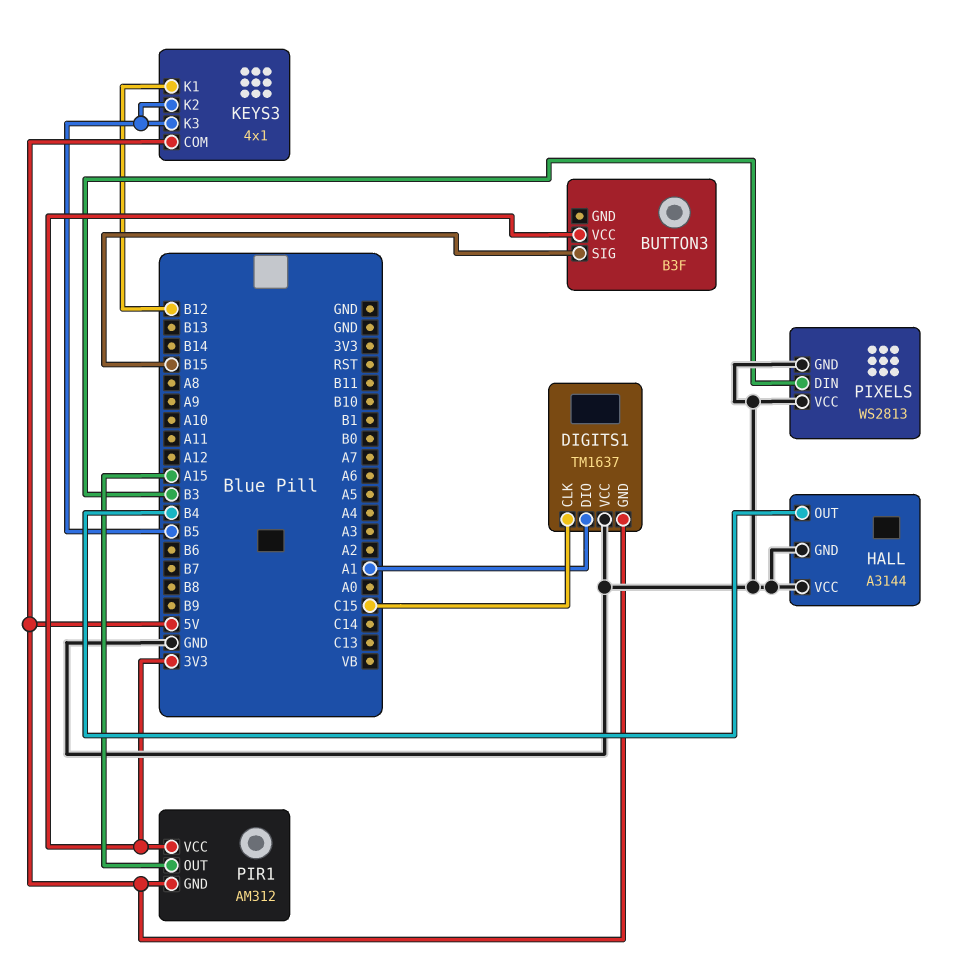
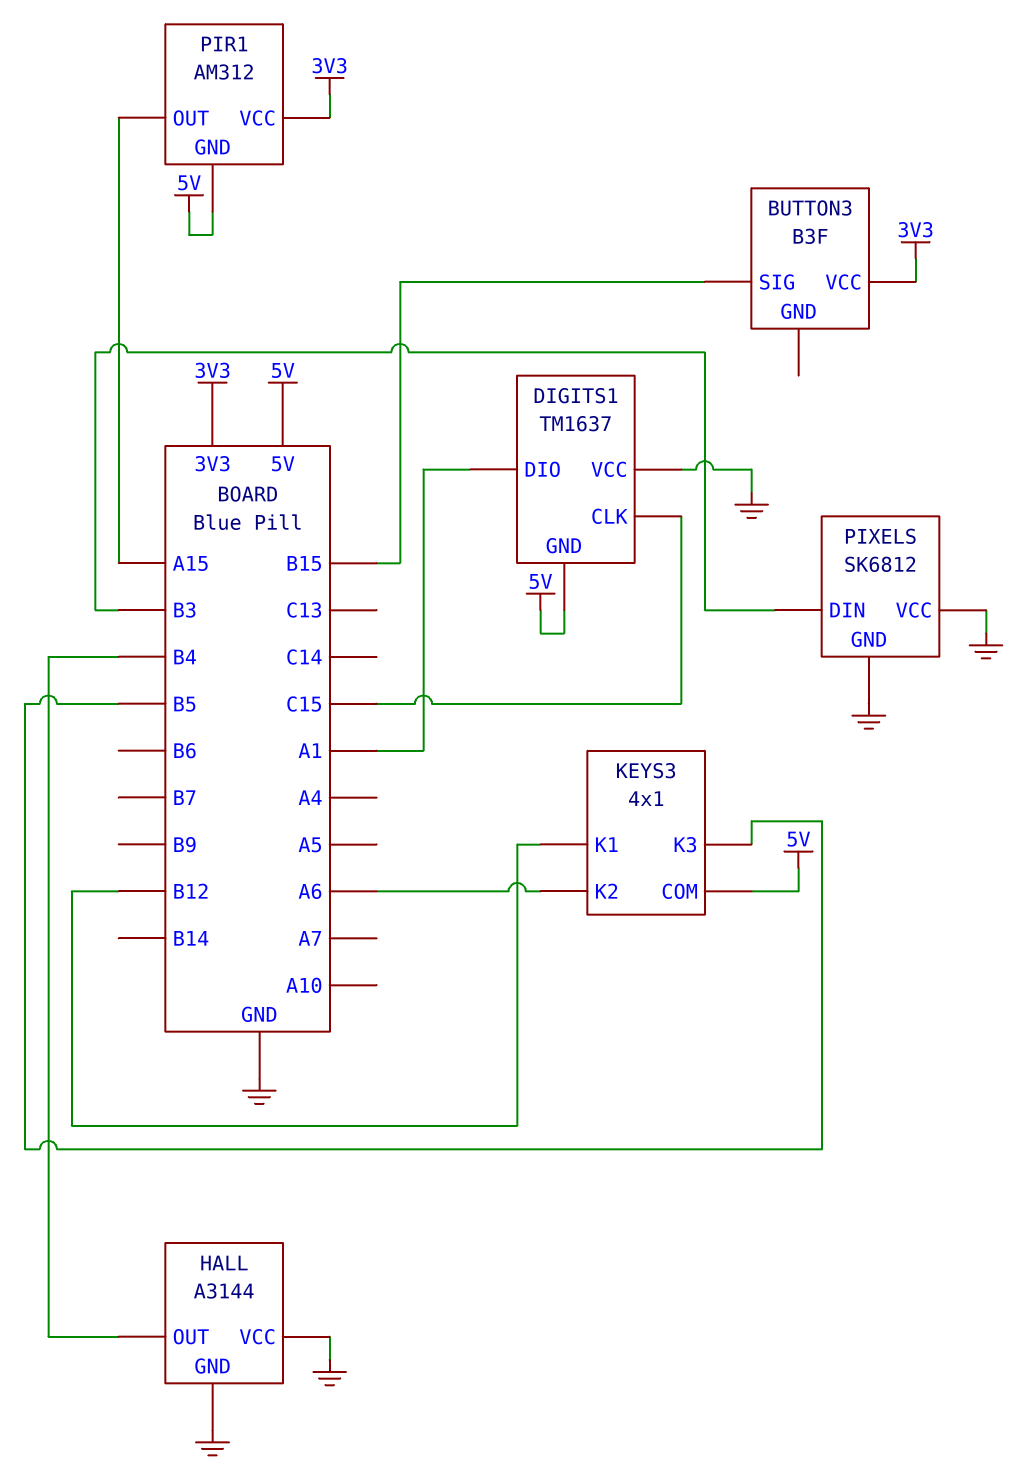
KEYS3 pin K2: B5 -> A6
PIXELS: WS2813 -> SK6812

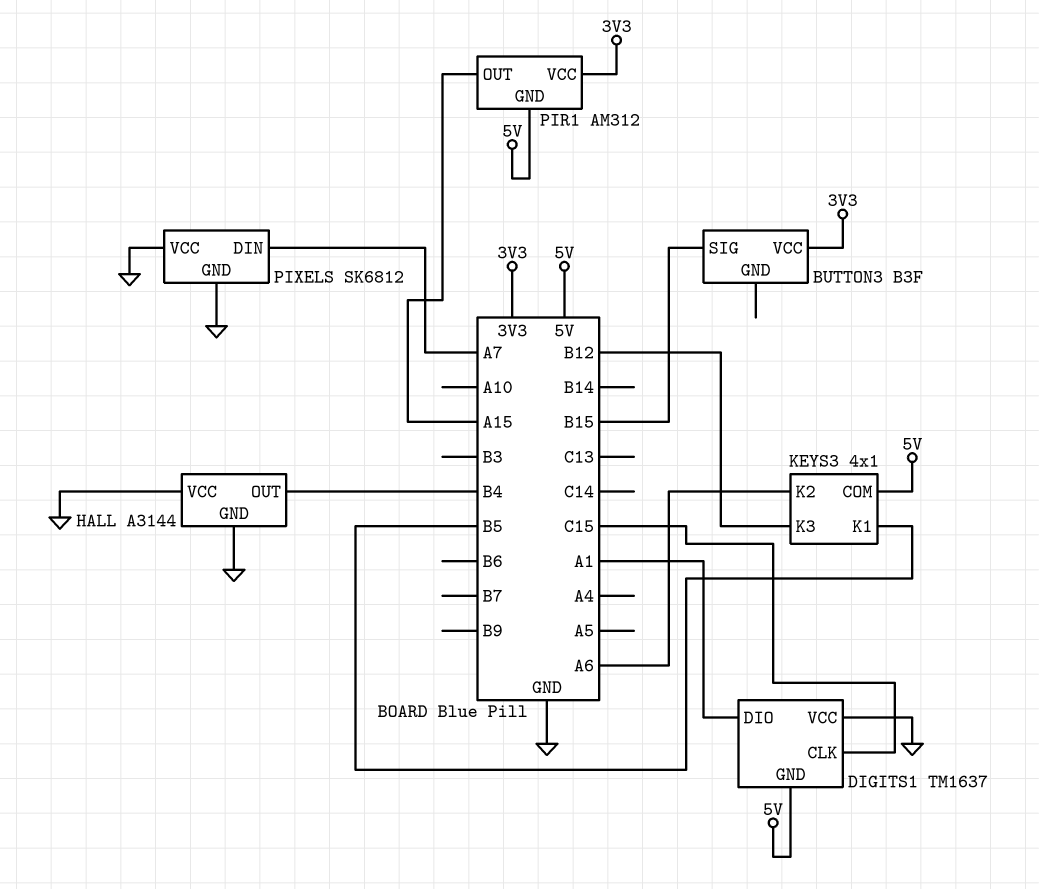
KEYS3 pin K1: B12 -> B5
KEYS3 pin K3: B5 -> B12
PIXELS pin DIN: B3 -> A7

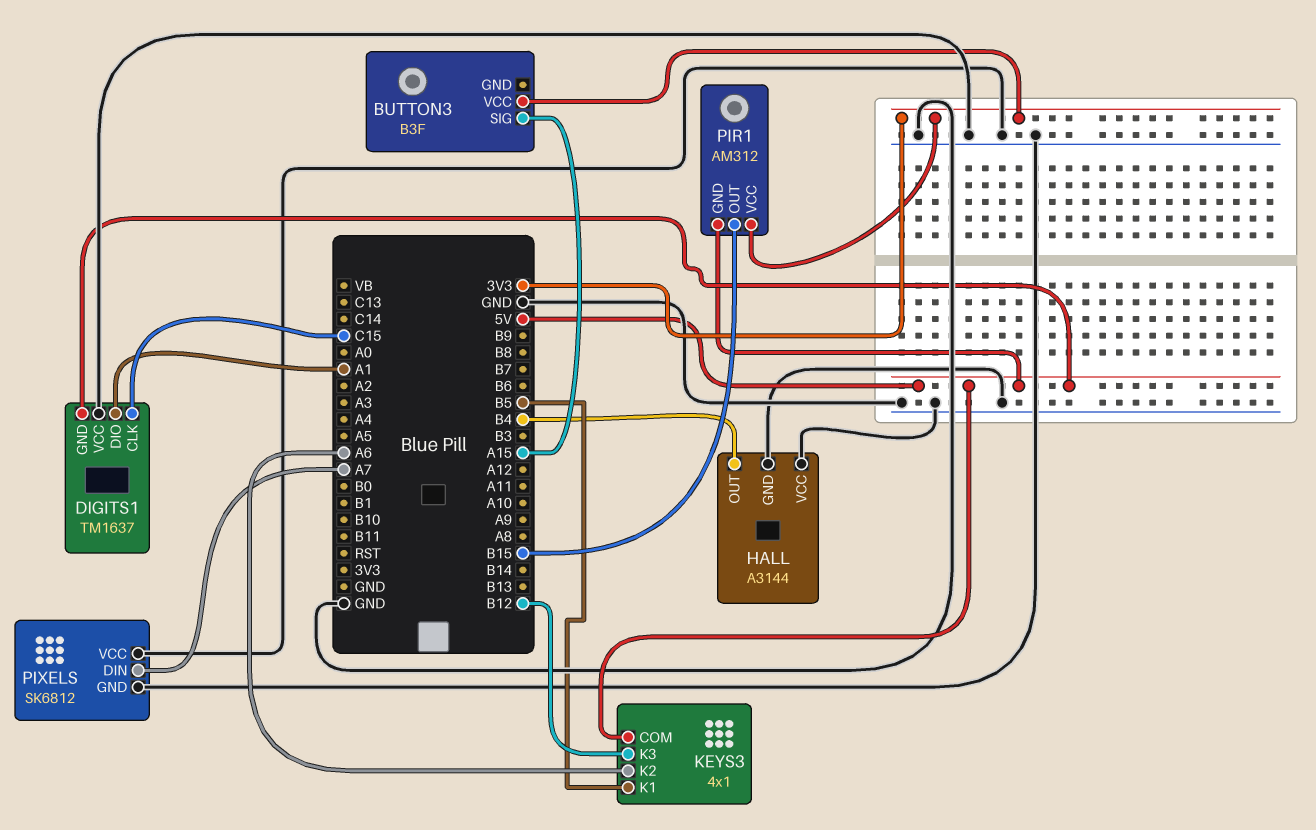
BUTTON3 pin SIG: B15 -> A15
PIR1 pin OUT: A15 -> B15

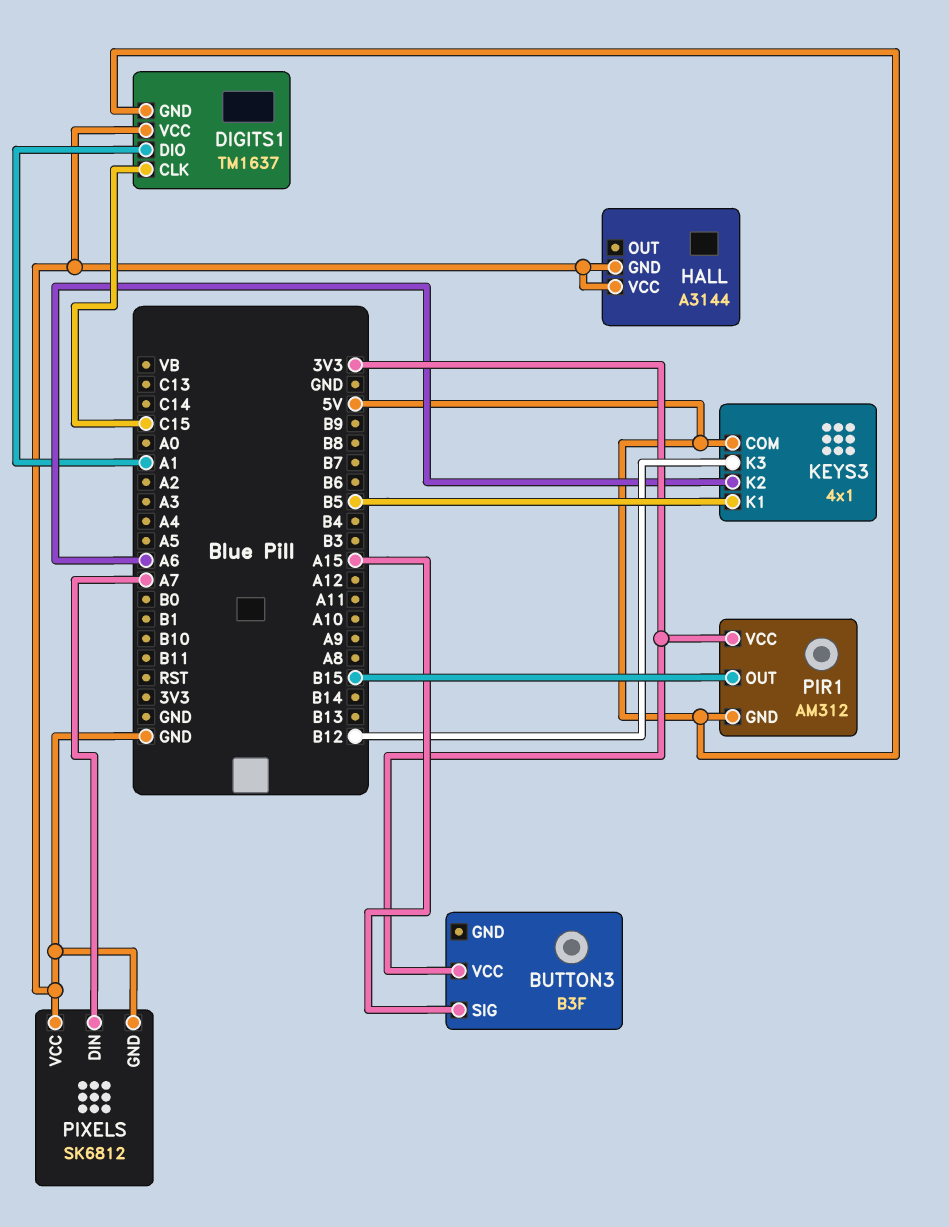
HALL pin OUT: B4 -> none

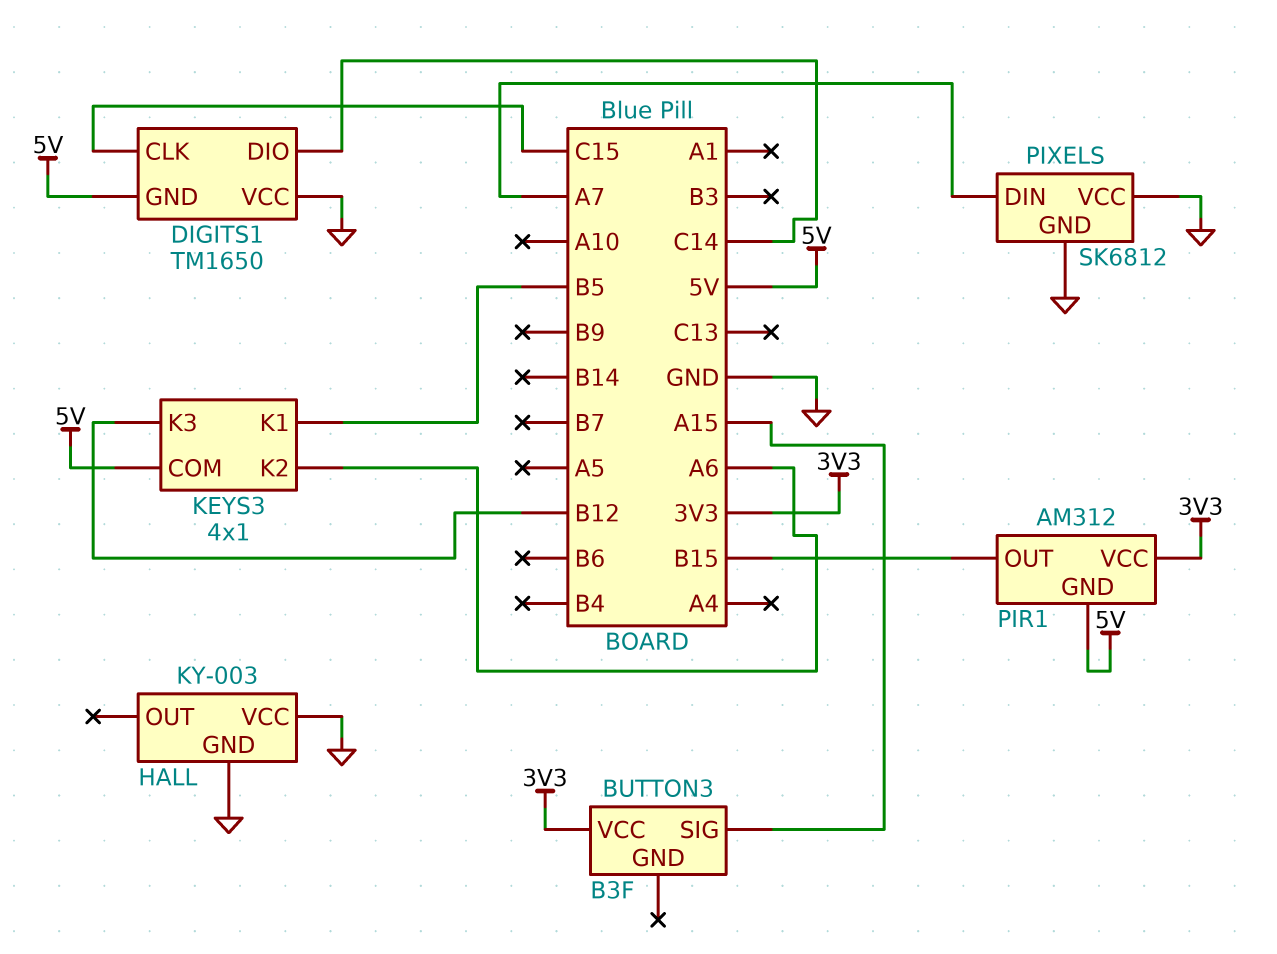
DIGITS1: TM1637 -> TM1650
DIGITS1 pin DIO: A1 -> C14
HALL: A3144 -> KY-003

